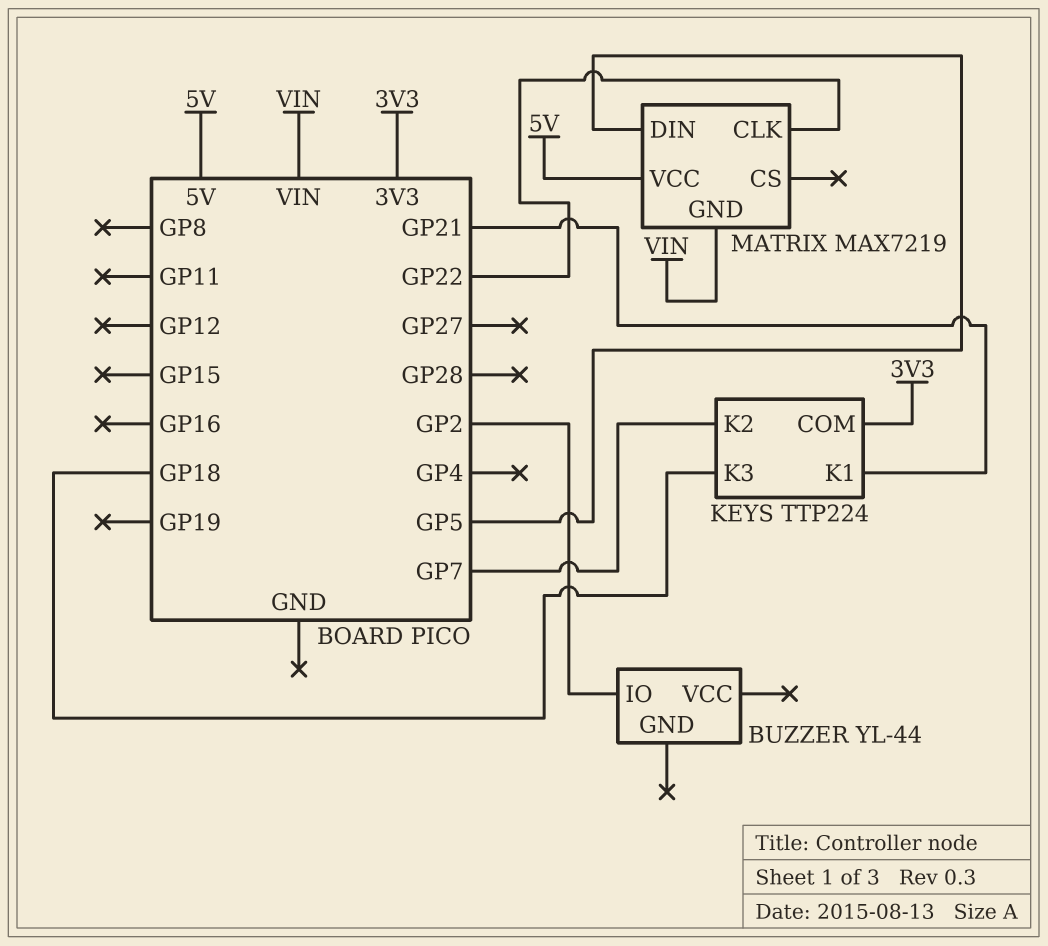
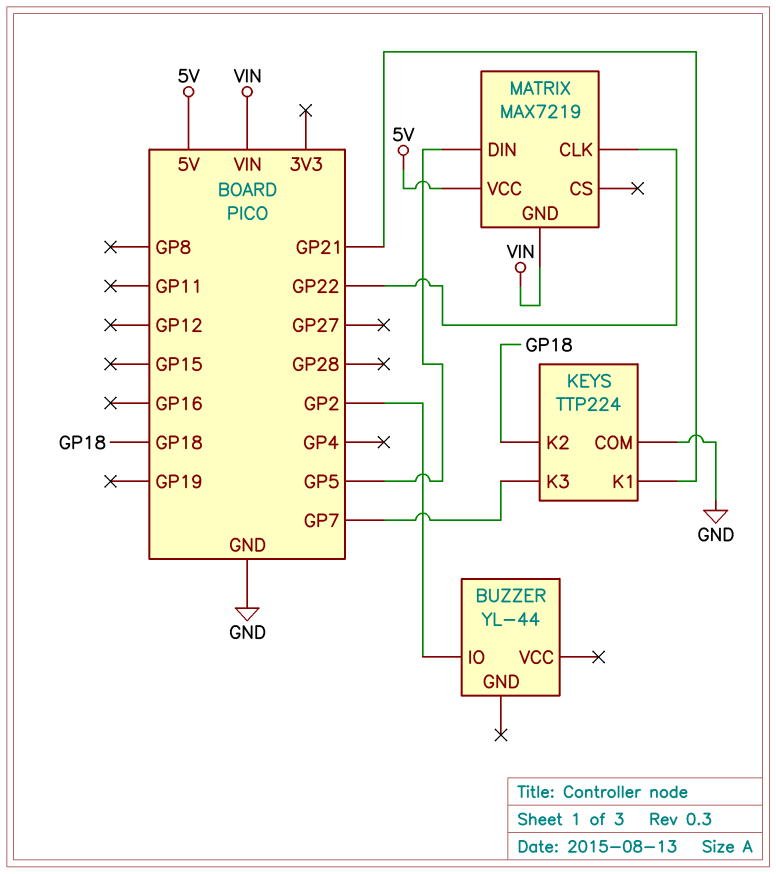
KEYS pin COM: 3V3 -> GND
KEYS pin K2: GP7 -> GP18
KEYS pin K3: GP18 -> GP7

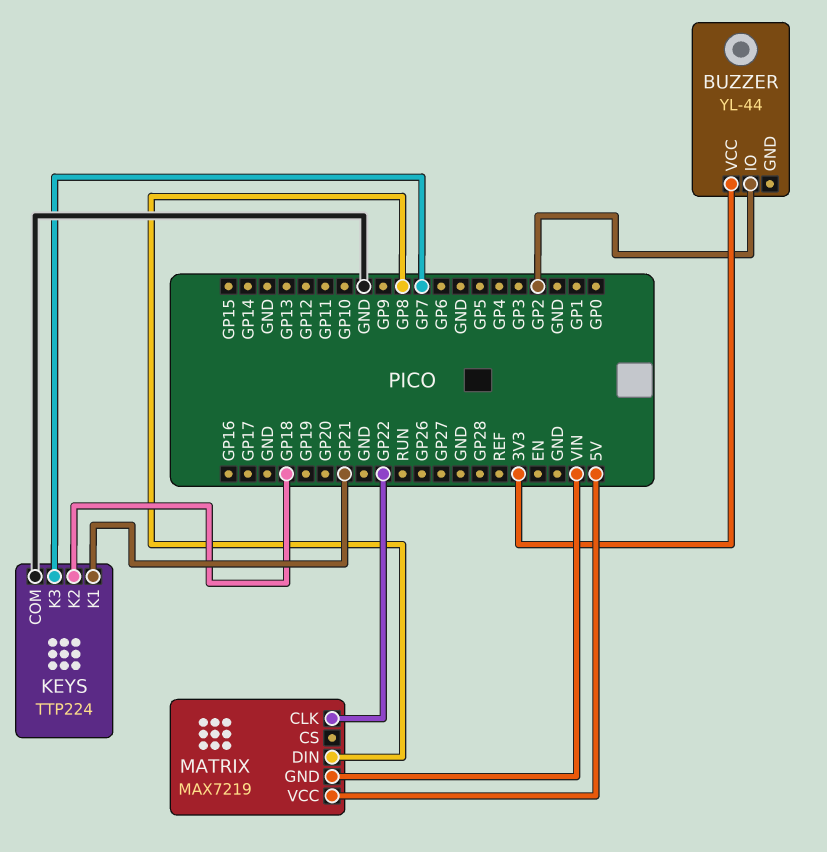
BUZZER pin VCC: none -> 3V3
MATRIX pin DIN: GP5 -> GP8

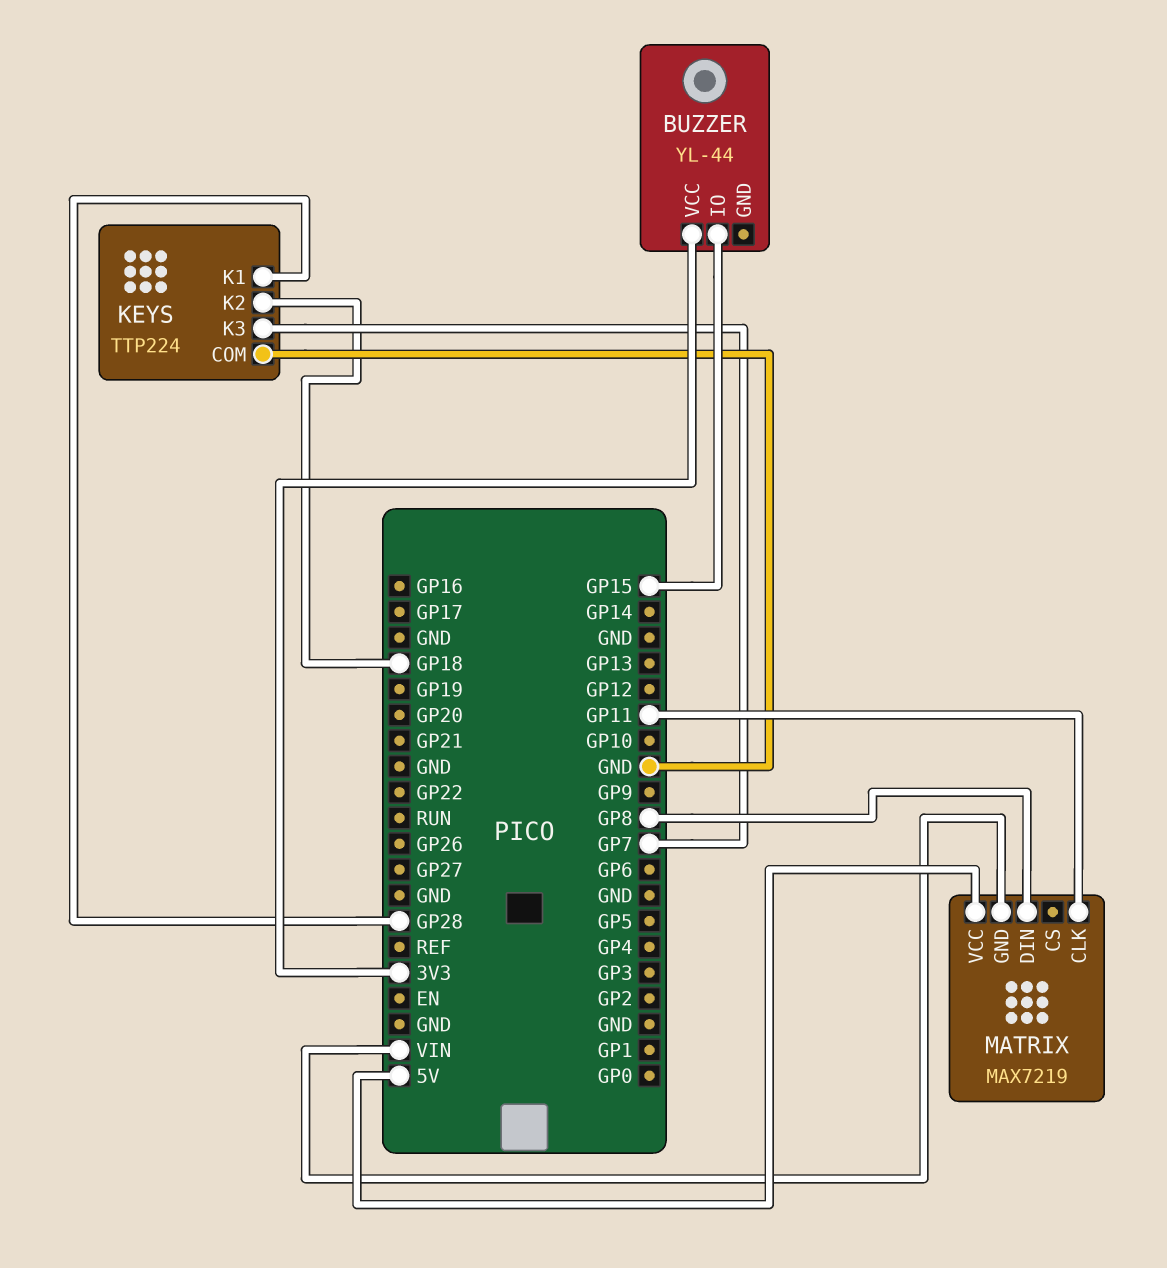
BUZZER pin IO: GP2 -> GP15
KEYS pin K1: GP21 -> GP28
MATRIX pin CLK: GP22 -> GP11

